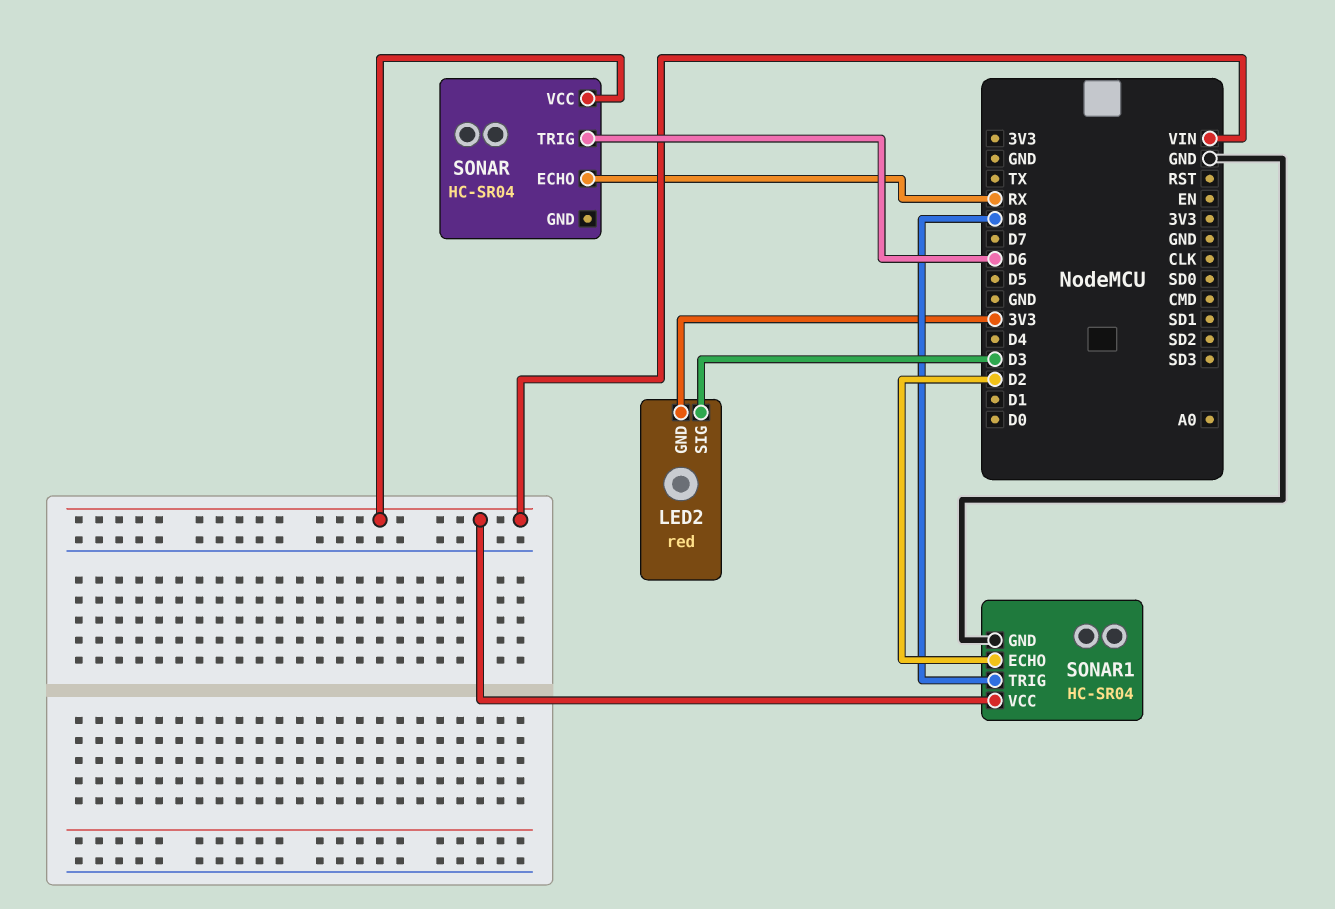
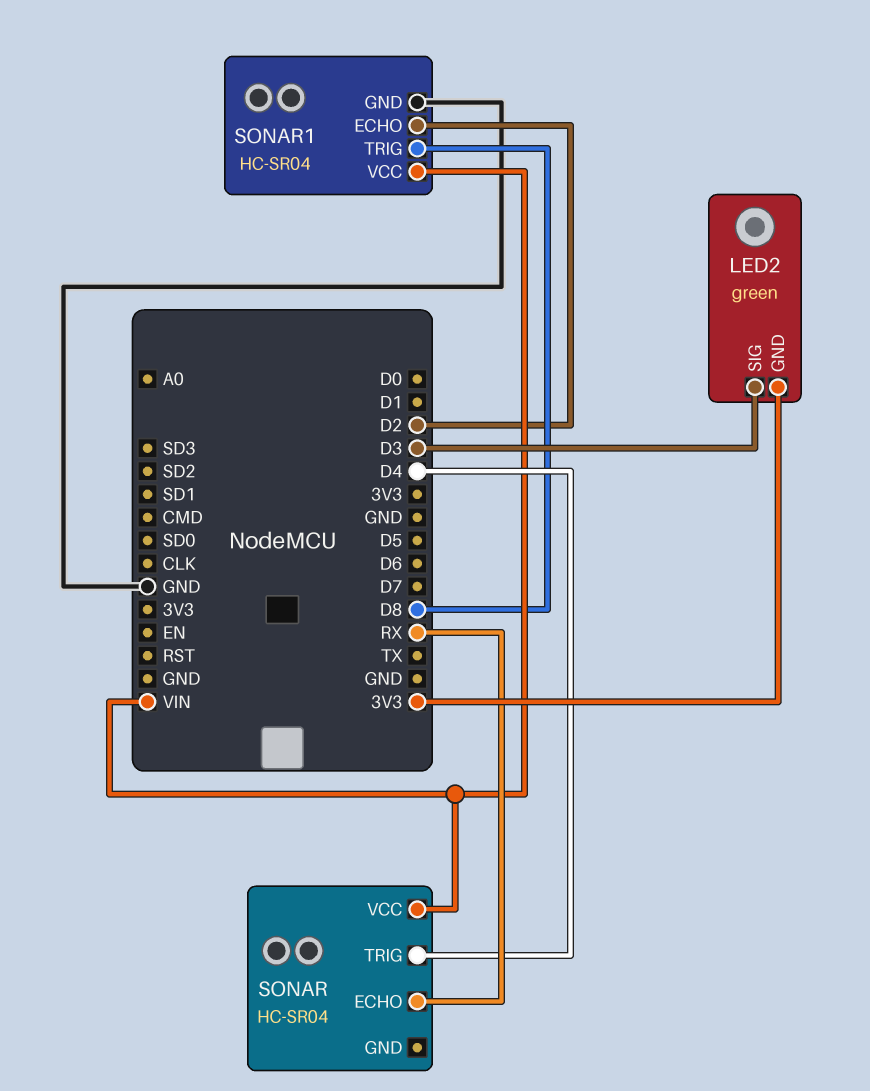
LED2: red -> green
SONAR pin TRIG: D6 -> D4

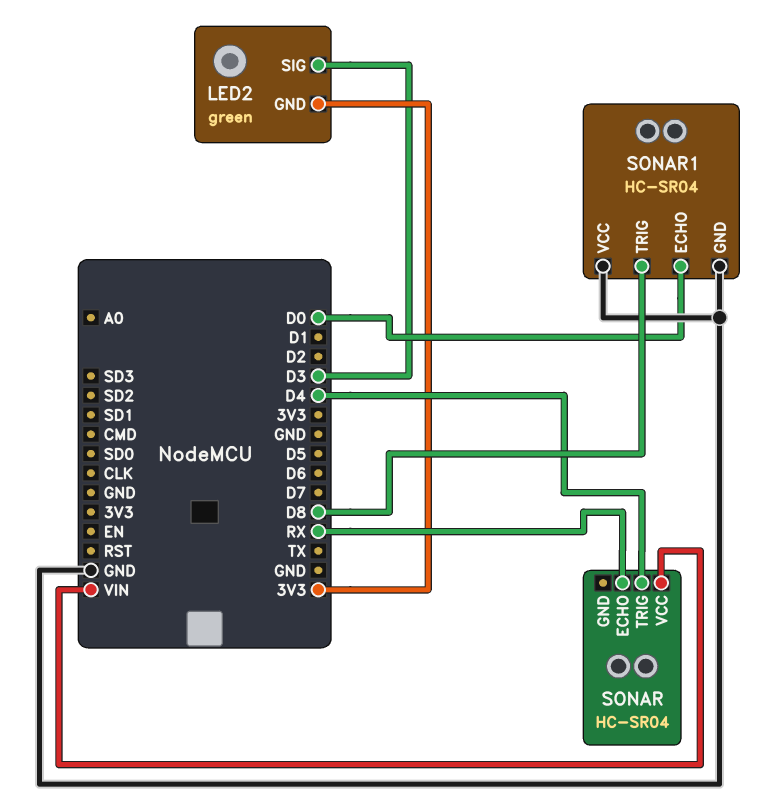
SONAR1 pin ECHO: D2 -> D0
SONAR1 pin VCC: VIN -> GND

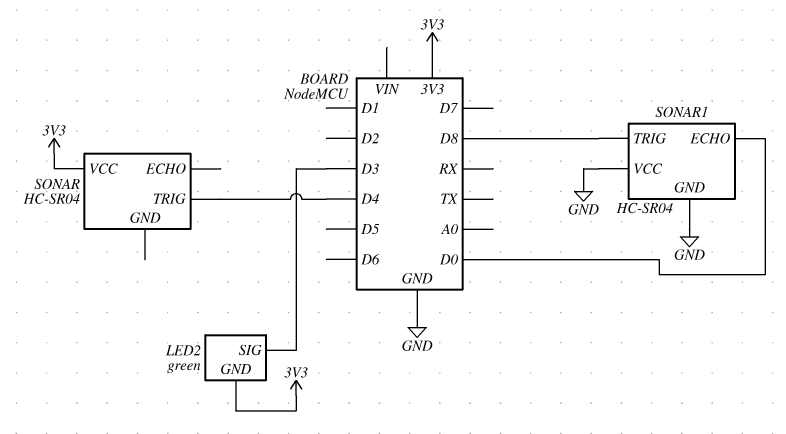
SONAR pin ECHO: RX -> none
SONAR pin VCC: VIN -> 3V3

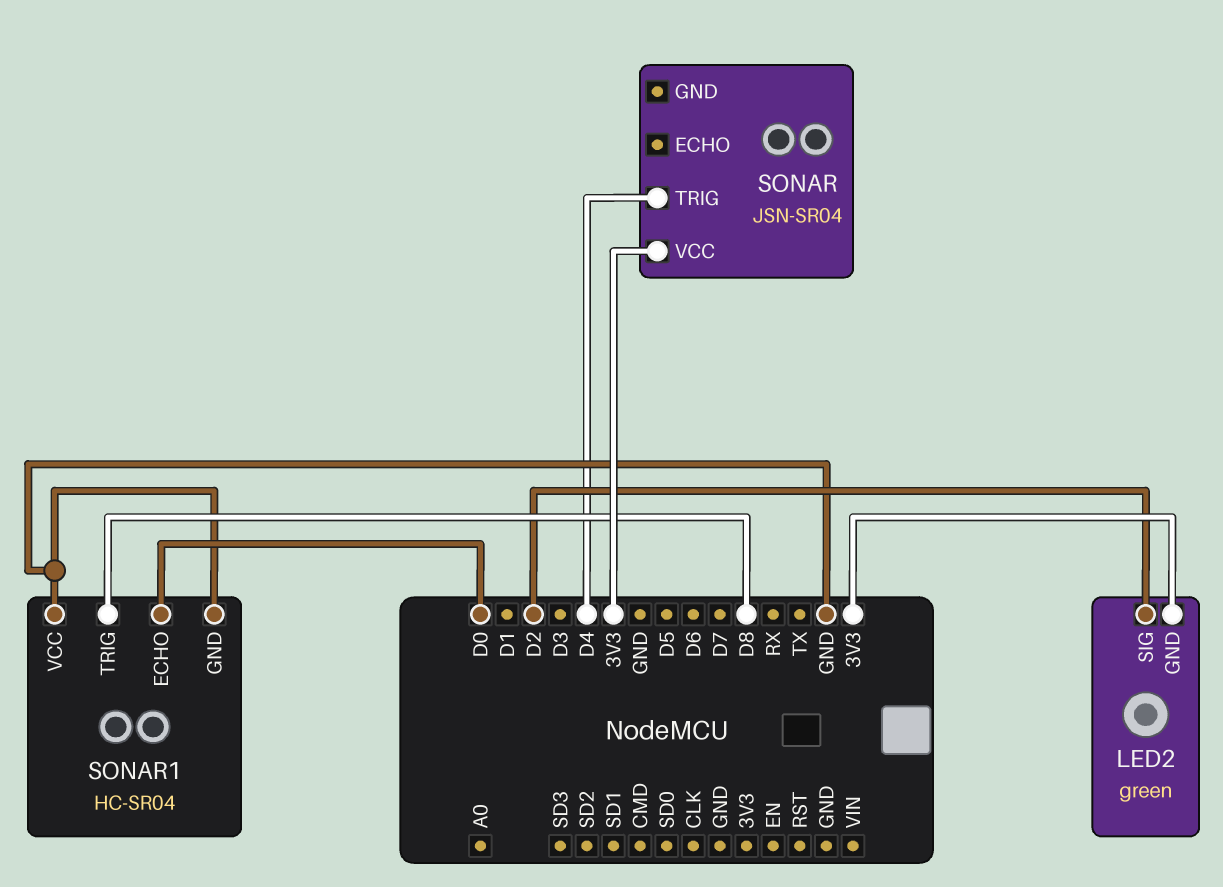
LED2 pin SIG: D3 -> D2
SONAR: HC-SR04 -> JSN-SR04

